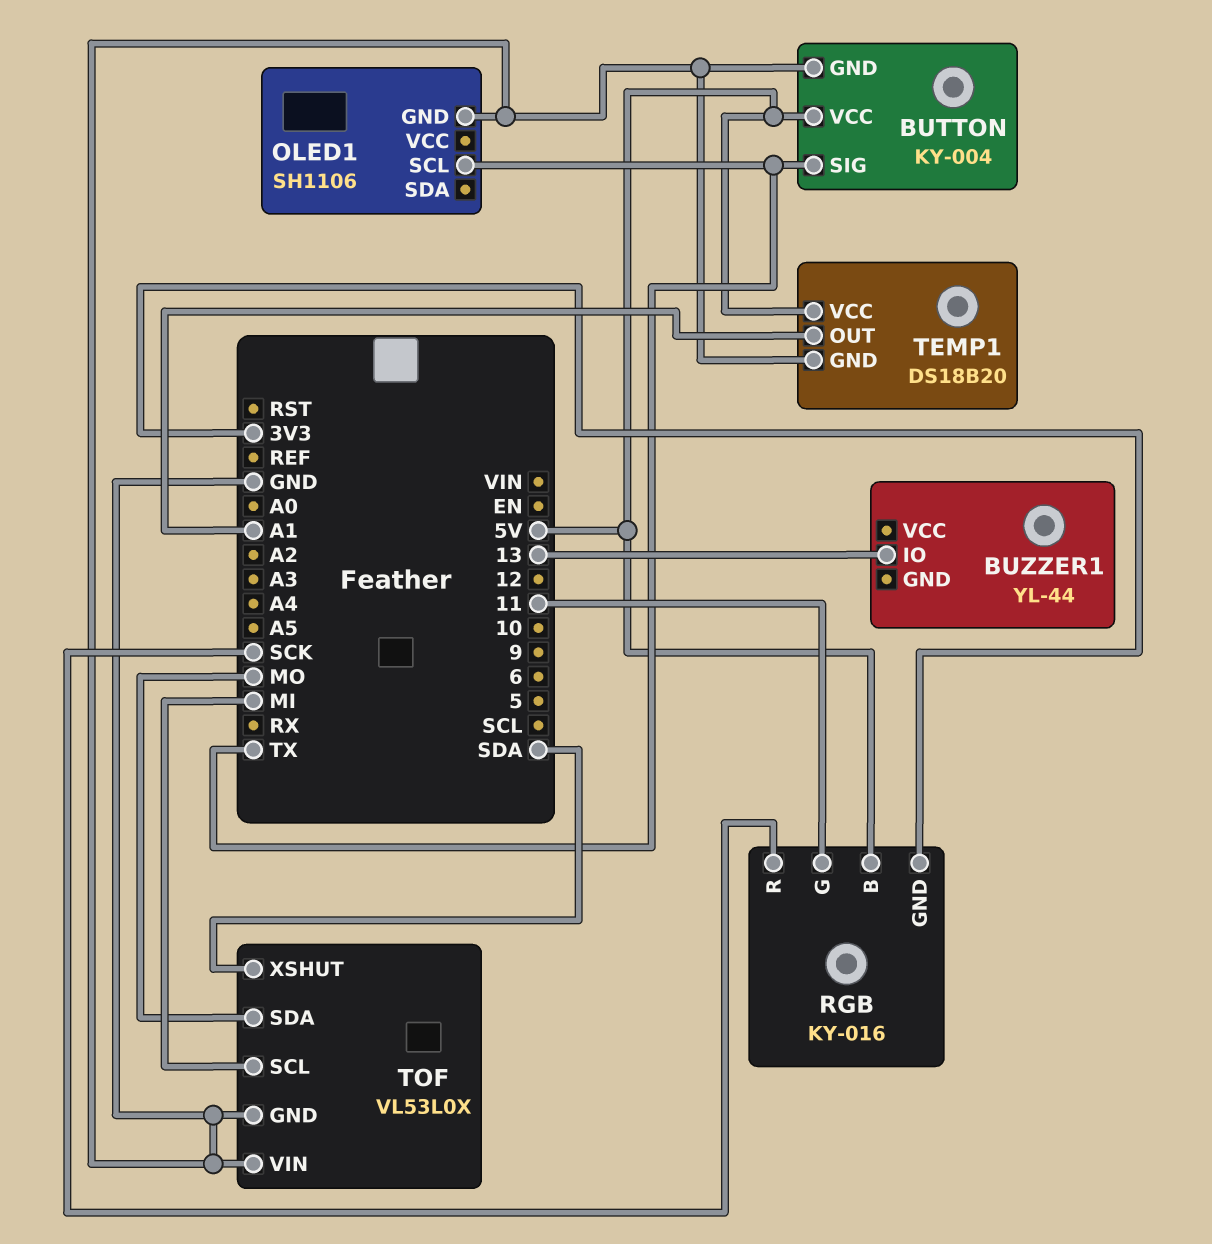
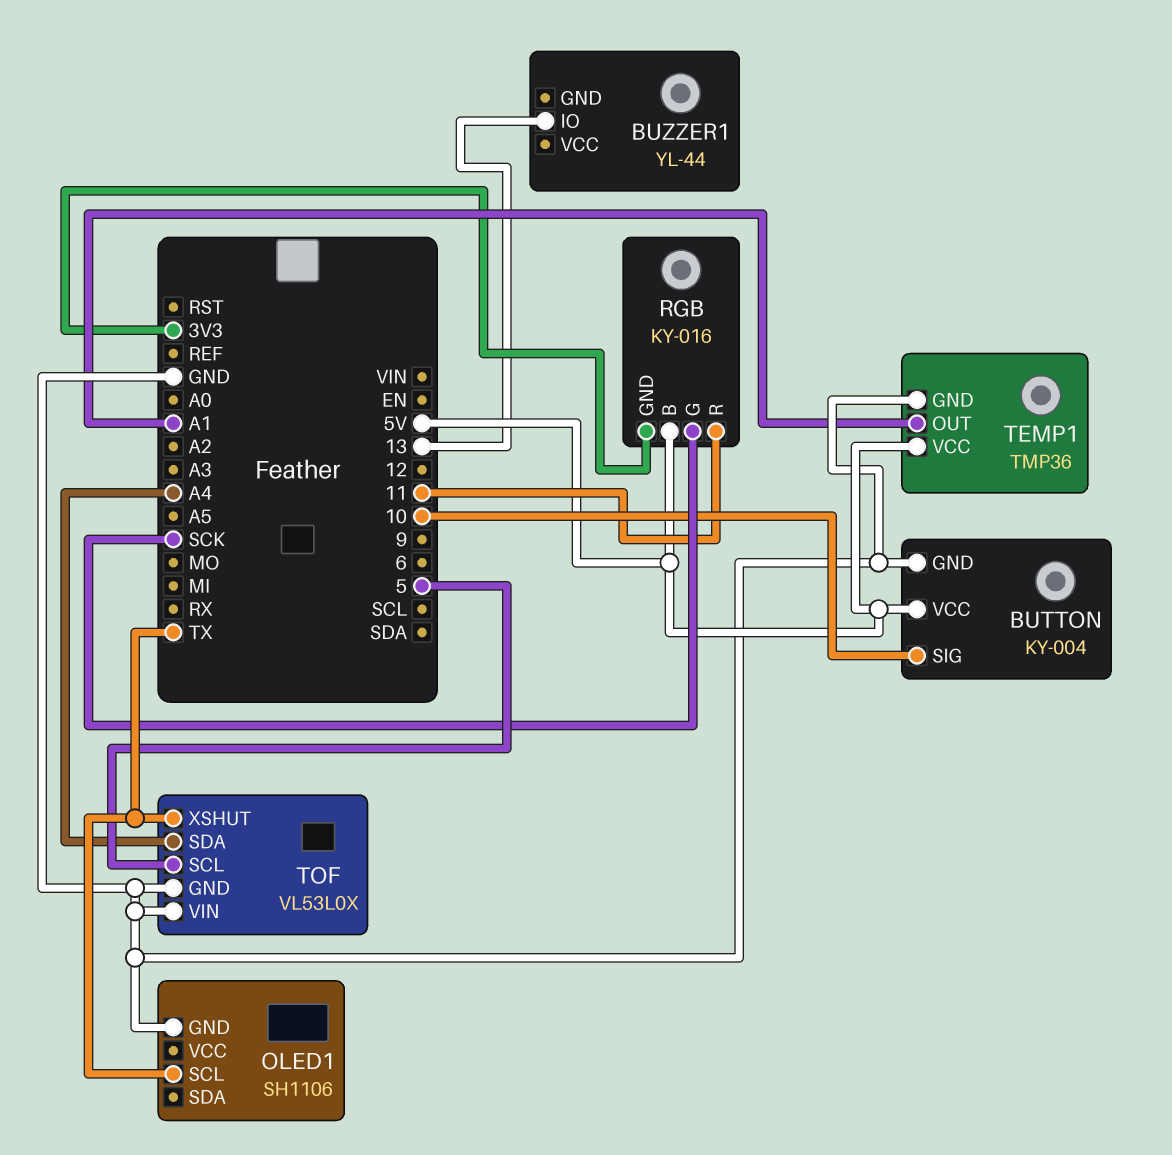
BUTTON pin SIG: TX -> 10
RGB pin G: 11 -> SCK
RGB pin R: SCK -> 11
TEMP1: DS18B20 -> TMP36
TOF pin SCL: MI -> 5
TOF pin SDA: MO -> A4
TOF pin XSHUT: SDA -> TX

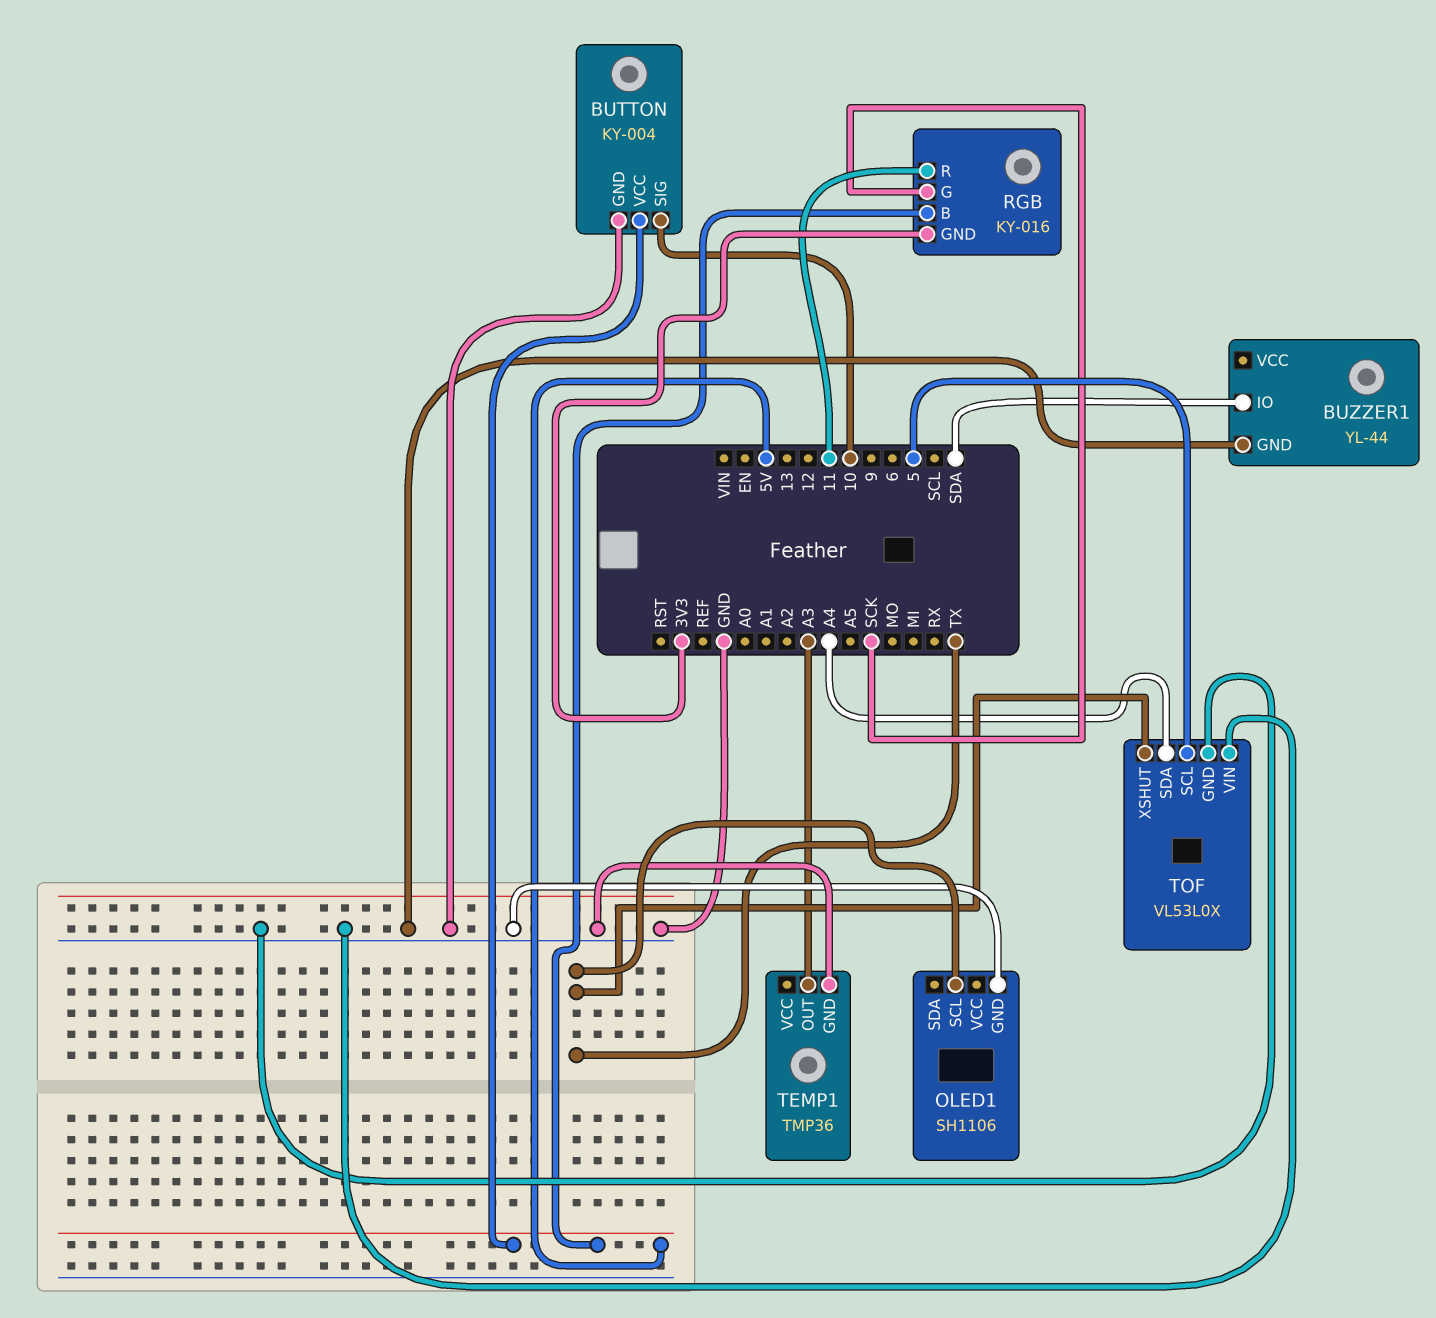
BUZZER1 pin GND: none -> GND
BUZZER1 pin IO: 13 -> SDA
TEMP1 pin OUT: A1 -> A3
TEMP1 pin VCC: 5V -> none

